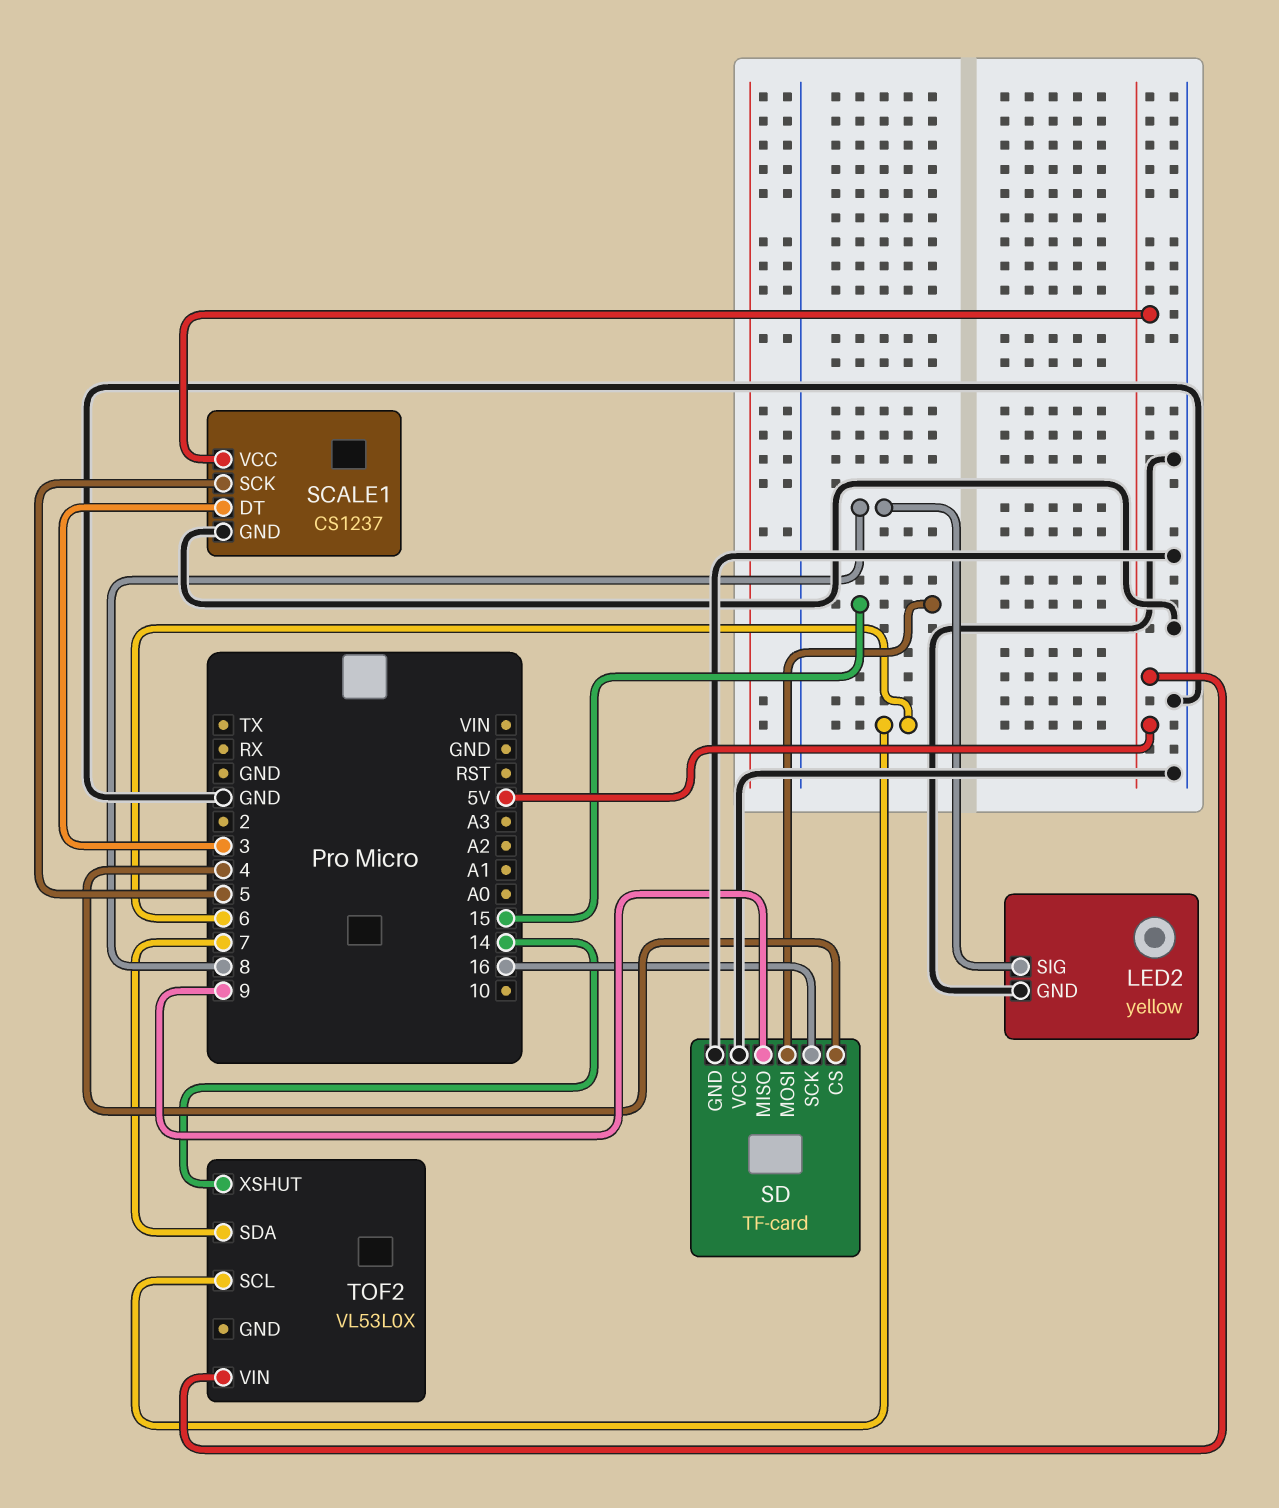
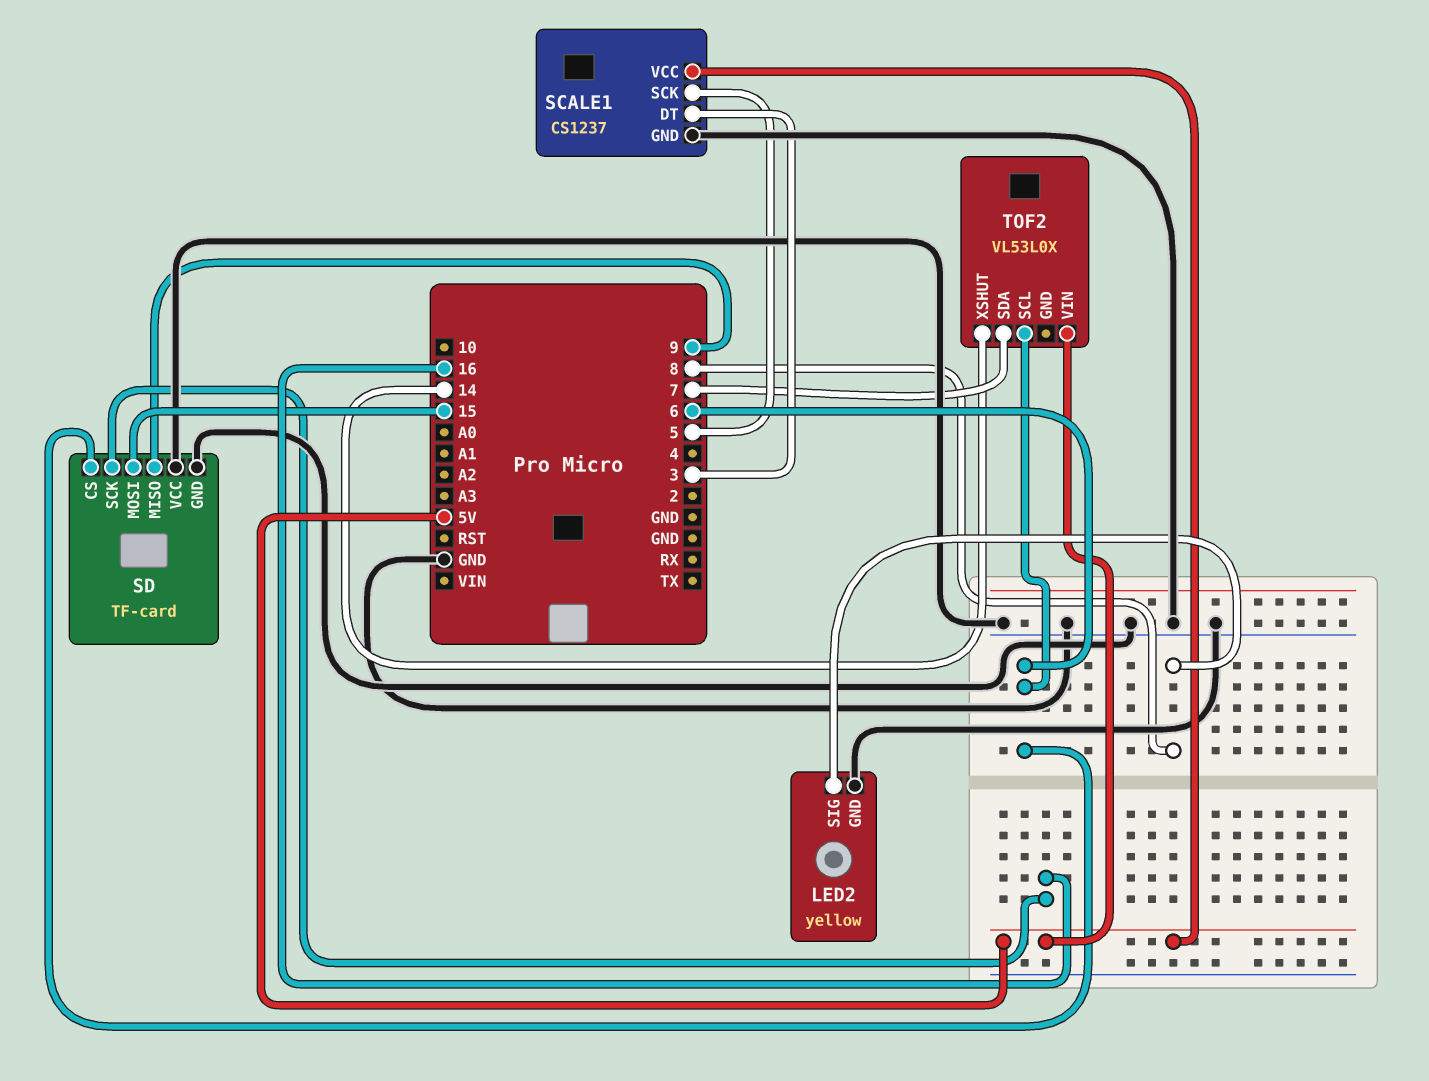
SD pin CS: 4 -> 6

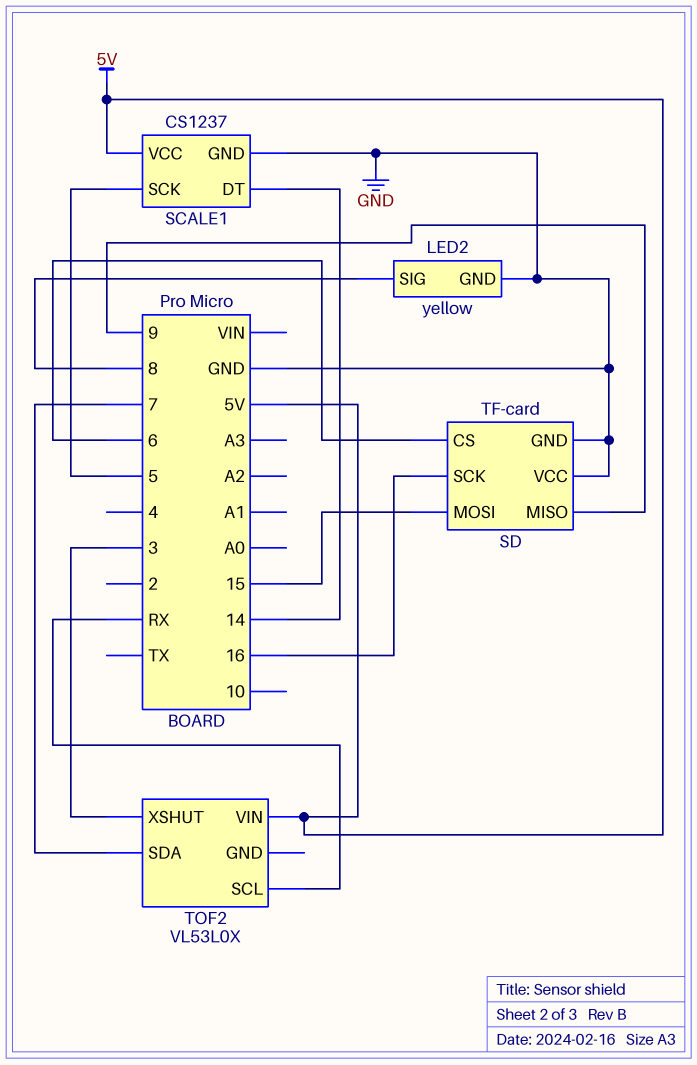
SCALE1 pin DT: 3 -> 14
TOF2 pin SCL: 6 -> RX
TOF2 pin XSHUT: 14 -> 3

